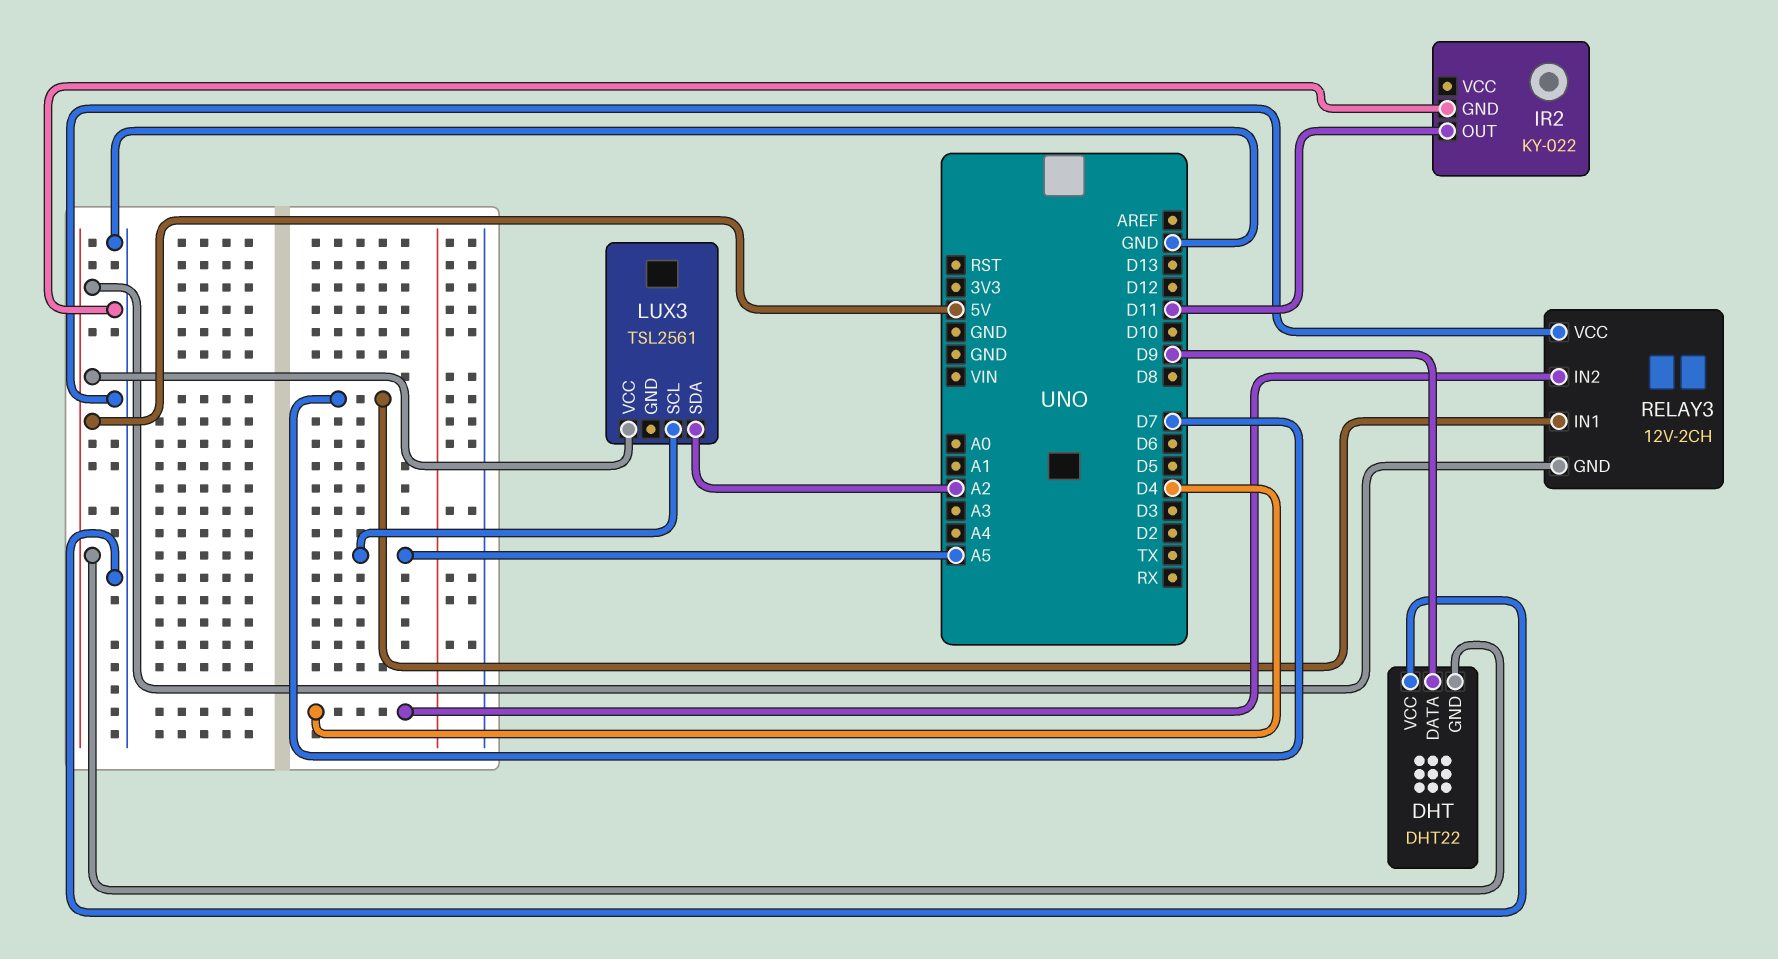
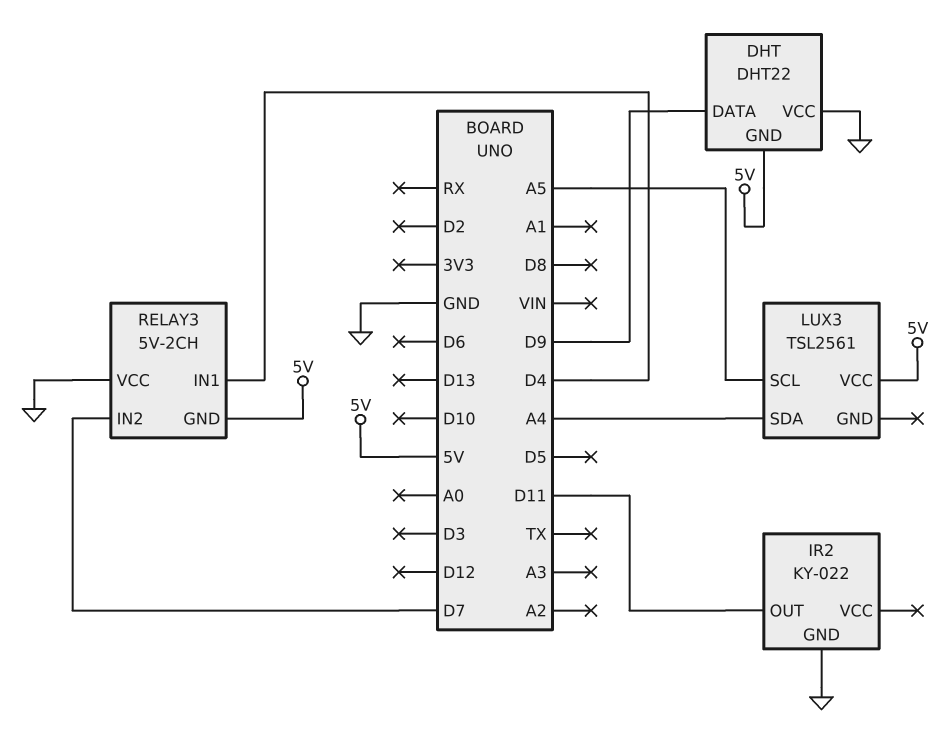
LUX3 pin SDA: A2 -> A4
RELAY3: 12V-2CH -> 5V-2CH
RELAY3 pin IN1: D7 -> D4
RELAY3 pin IN2: D4 -> D7

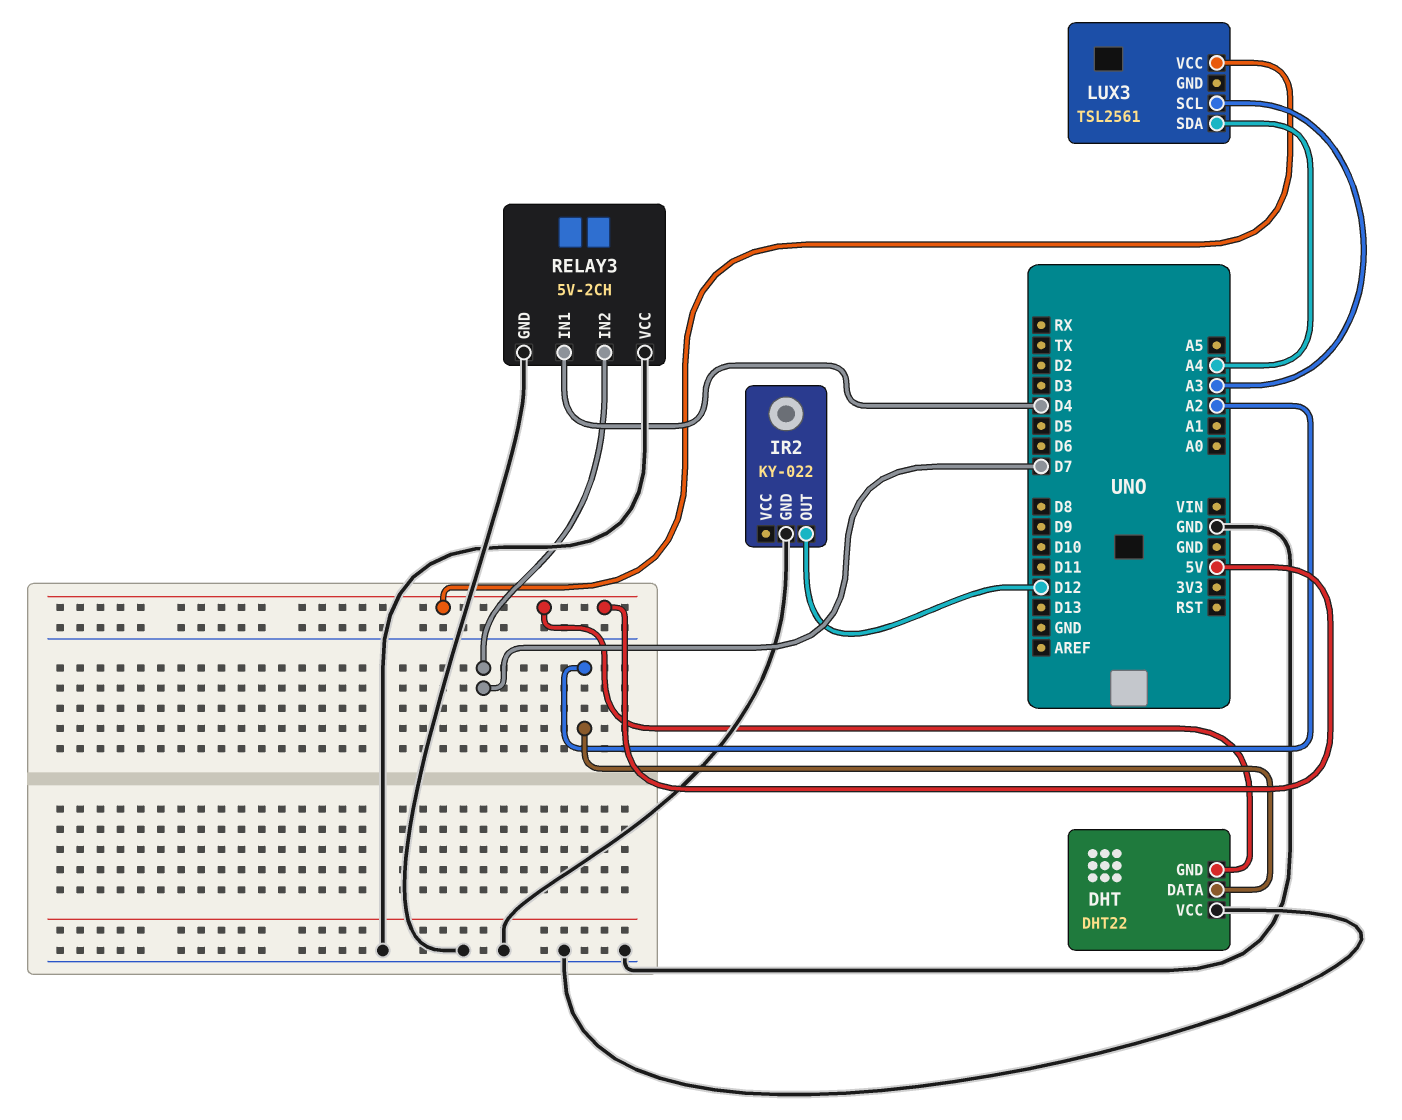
DHT pin DATA: D9 -> A2
IR2 pin OUT: D11 -> D12
LUX3 pin SCL: A5 -> A3
RELAY3 pin GND: 5V -> GND

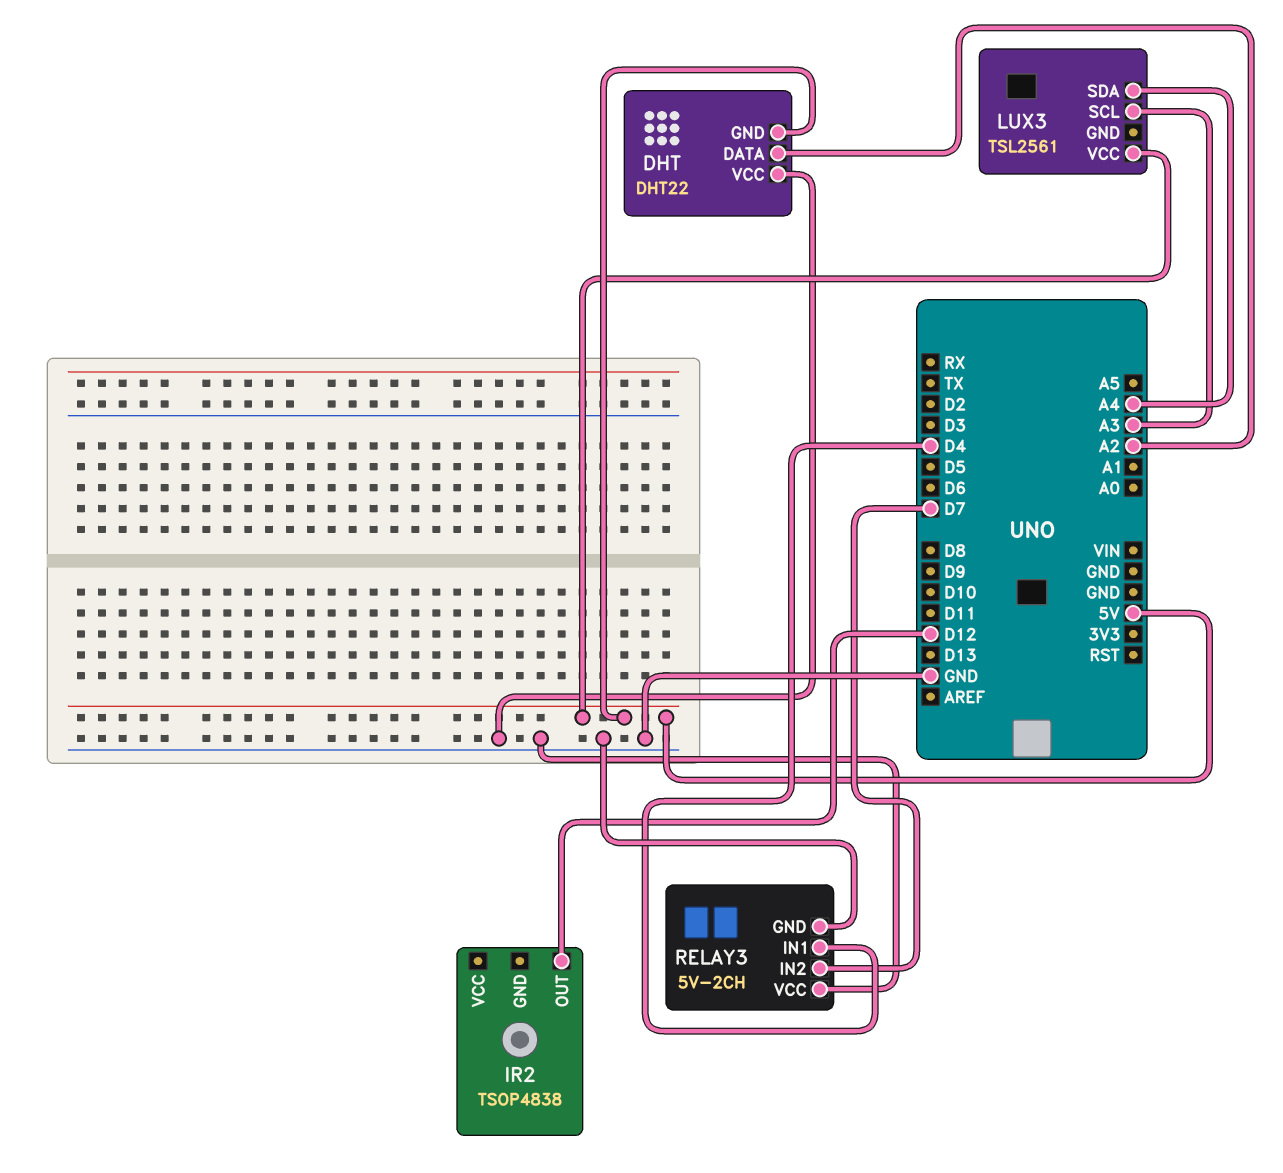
IR2: KY-022 -> TSOP4838
IR2 pin GND: GND -> none

